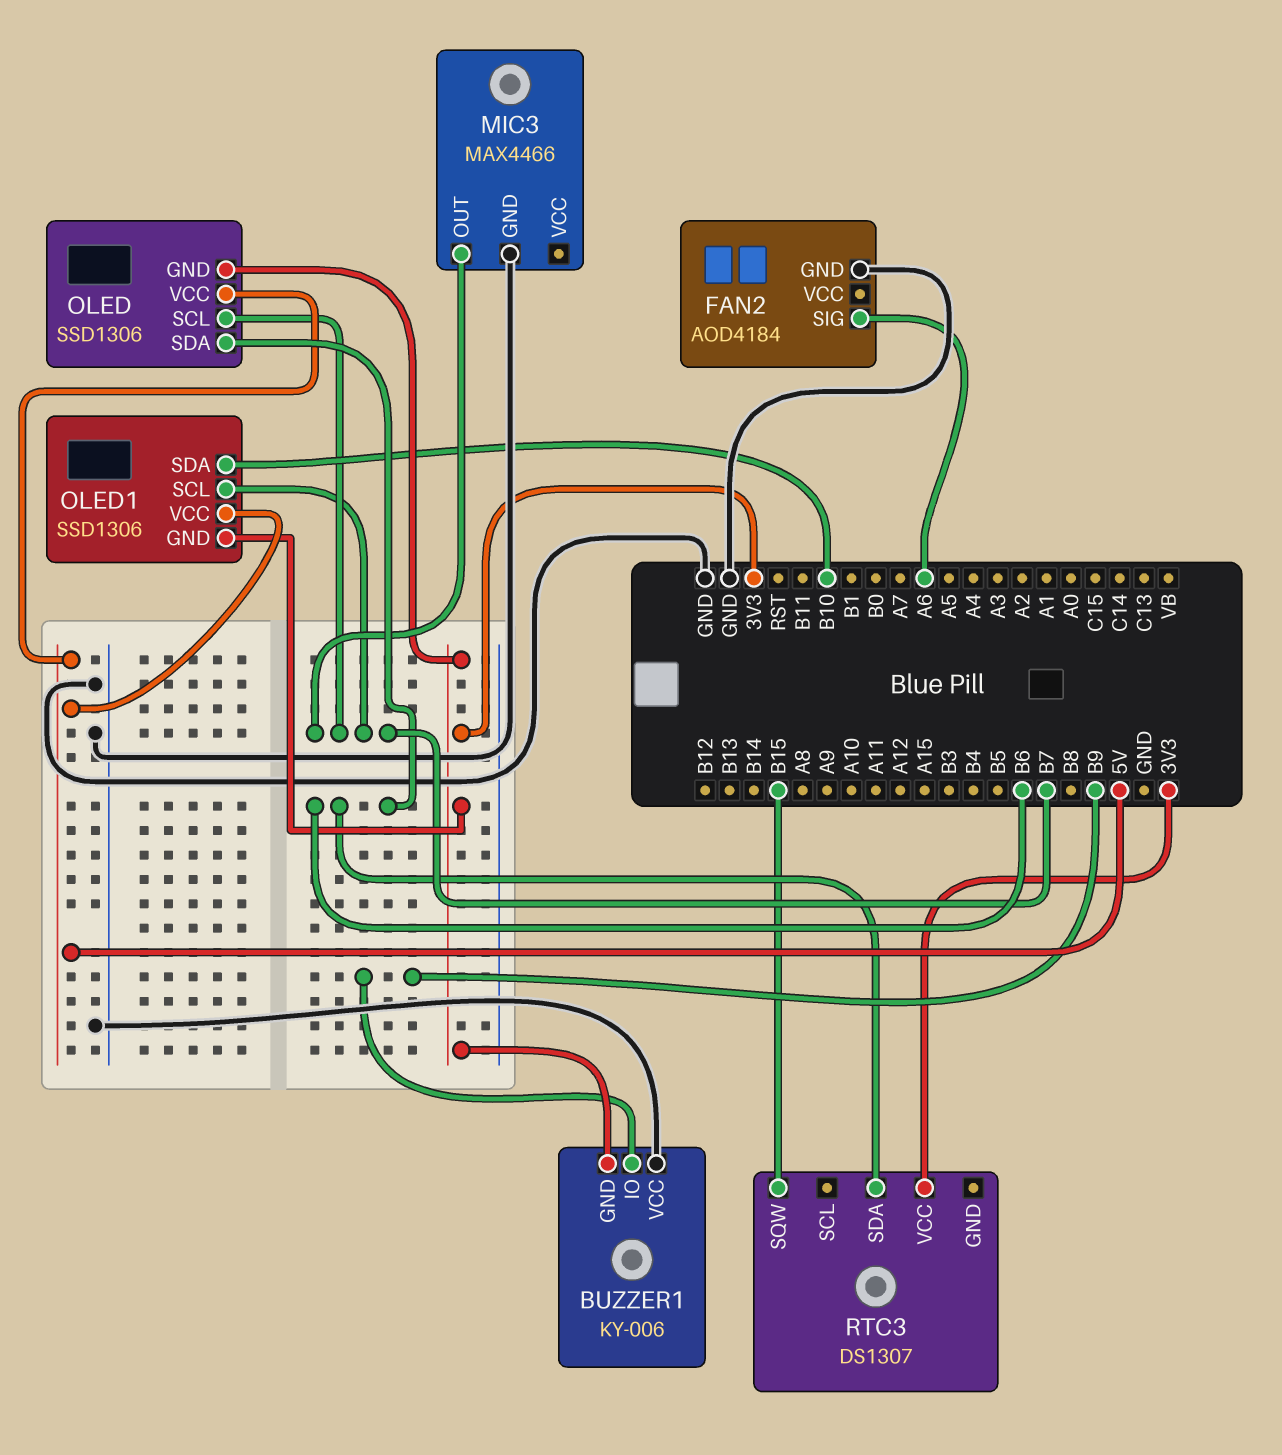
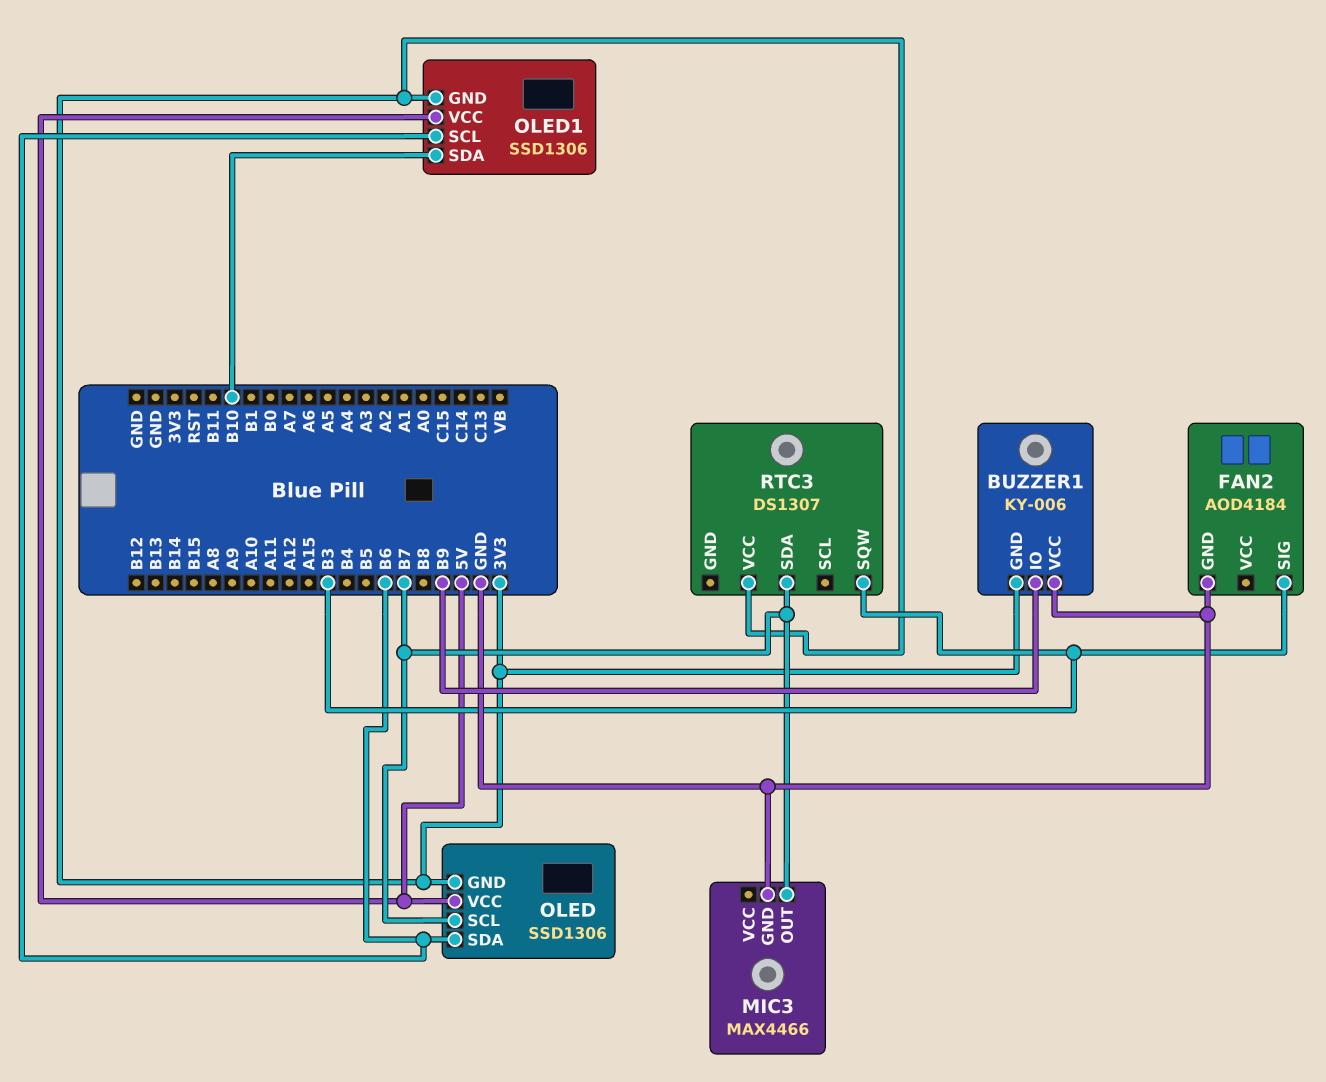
FAN2 pin SIG: A6 -> B3
OLED1 pin SCL: B7 -> B6
RTC3 pin SDA: B6 -> B7
RTC3 pin SQW: B15 -> B3

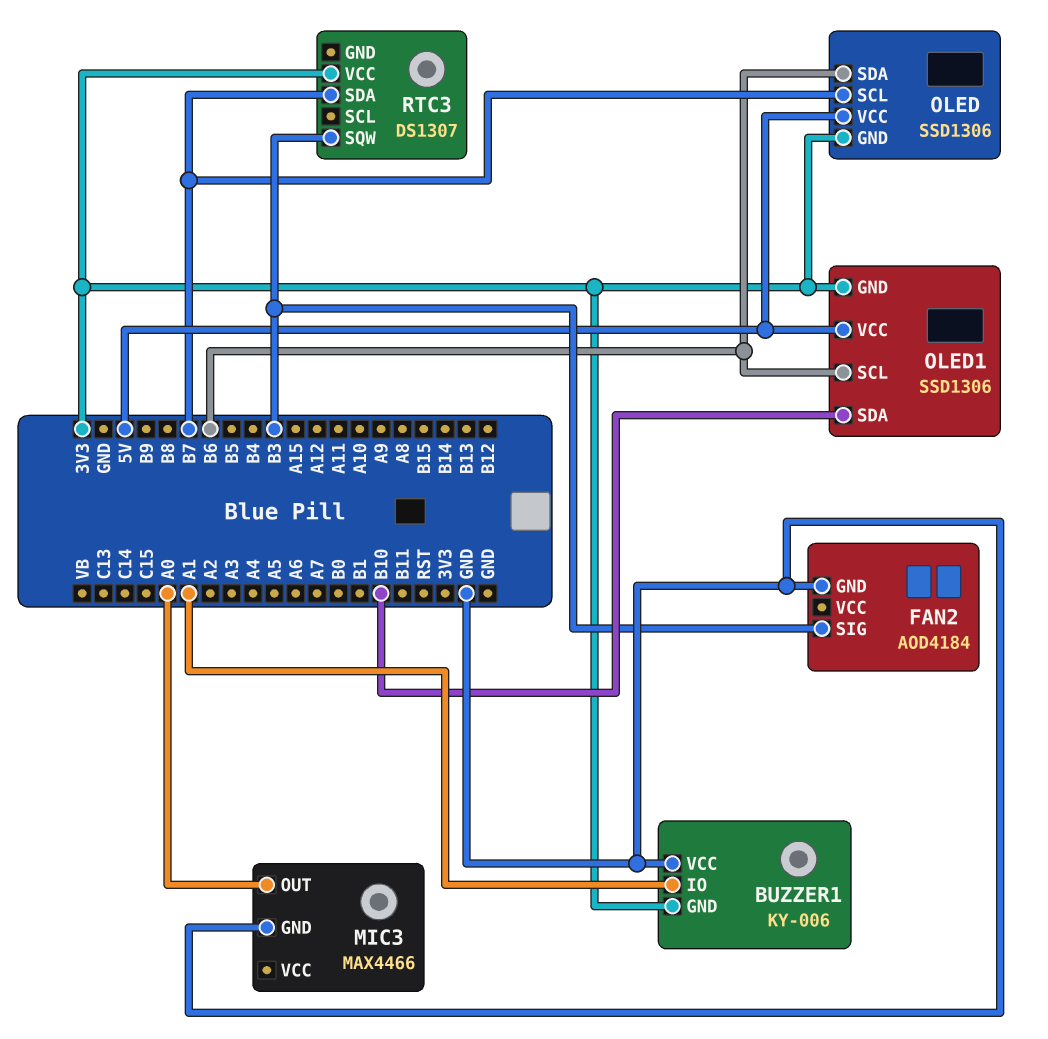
BUZZER1 pin IO: B9 -> A1
MIC3 pin OUT: B7 -> A0

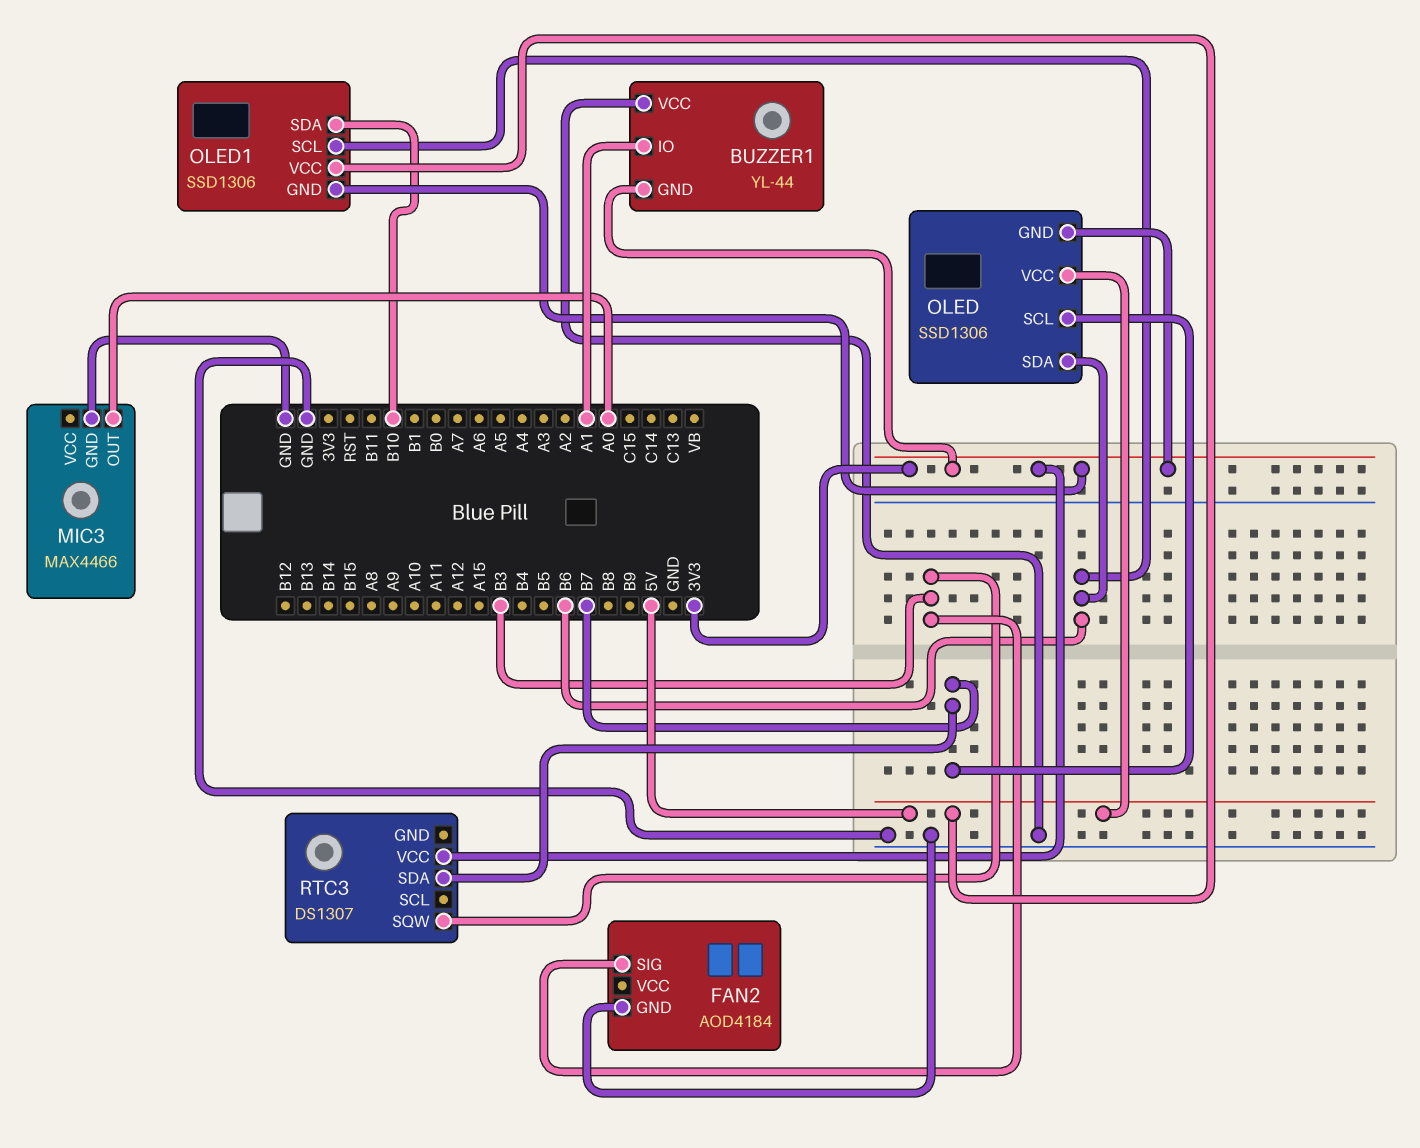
BUZZER1: KY-006 -> YL-44

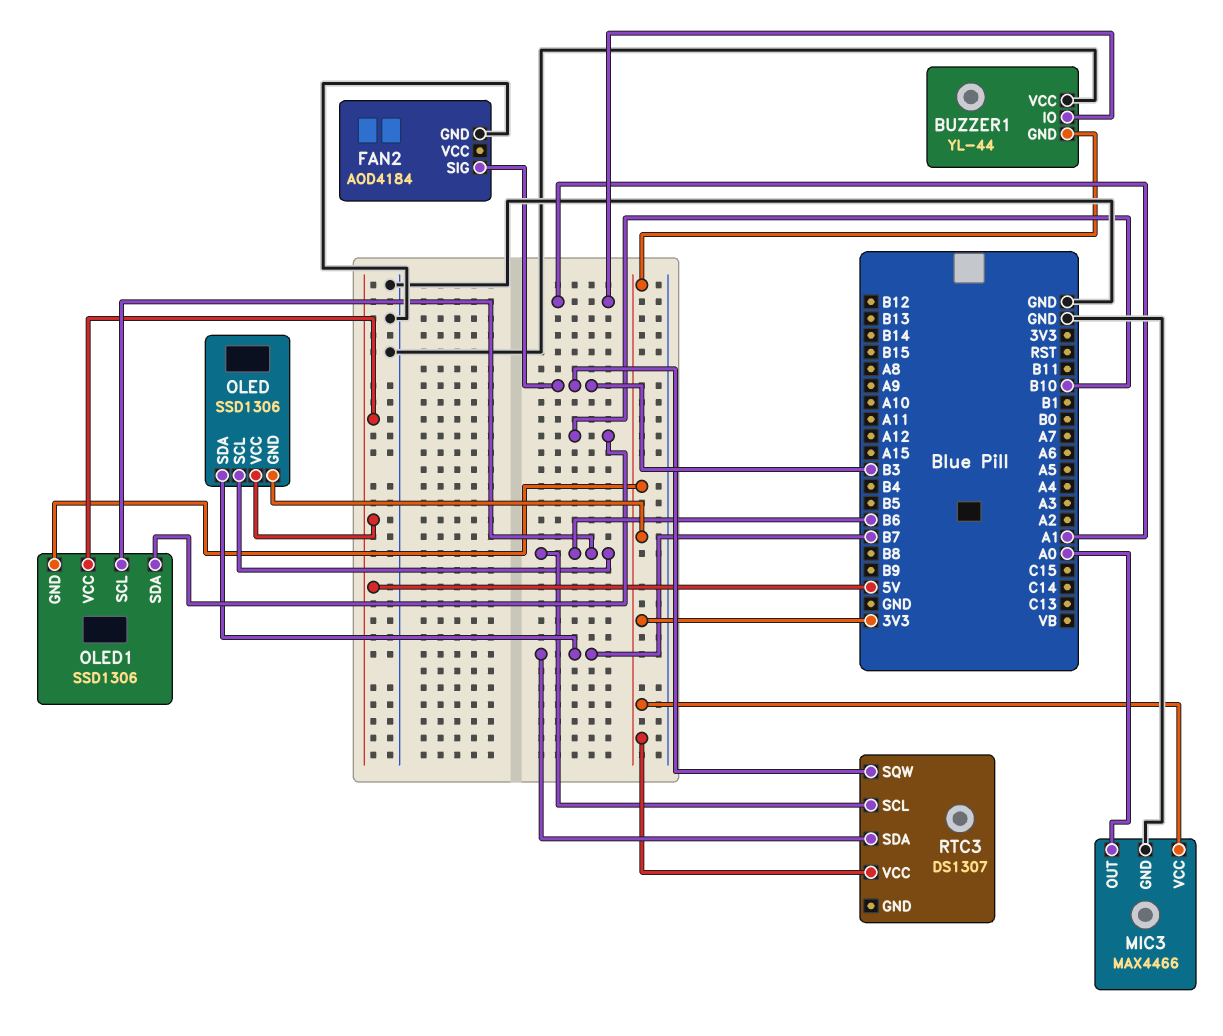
MIC3 pin VCC: none -> 3V3
OLED pin SCL: B7 -> B6
OLED pin SDA: B6 -> B7
RTC3 pin SCL: none -> B6

